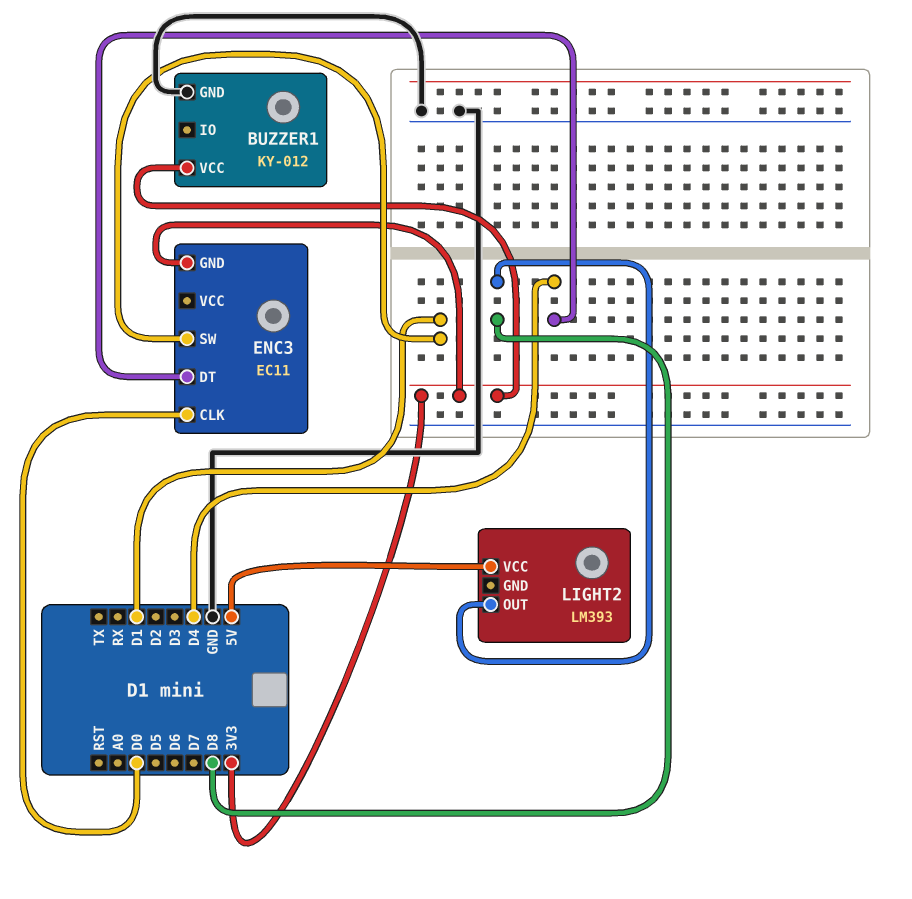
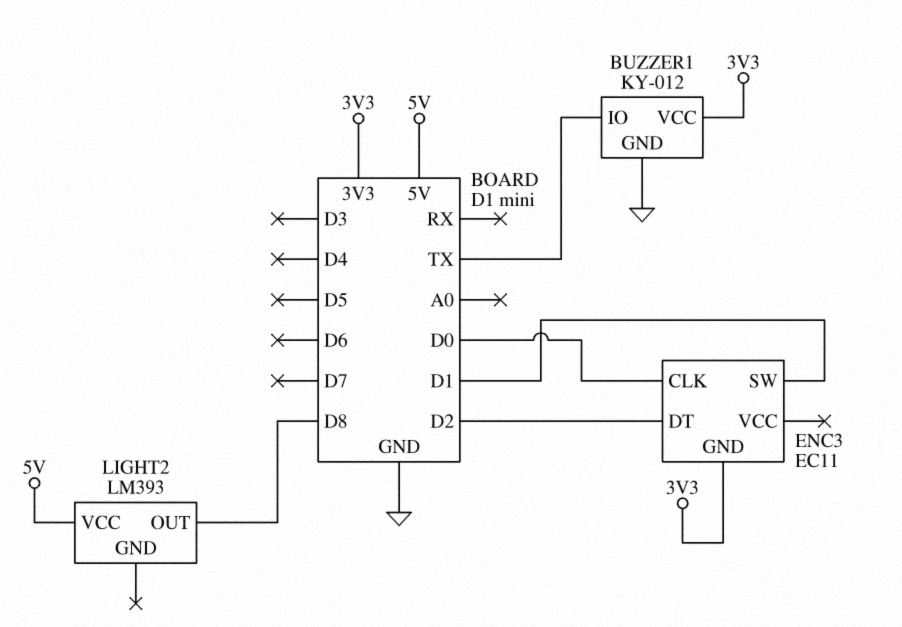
BUZZER1 pin IO: none -> TX
ENC3 pin DT: D4 -> D2

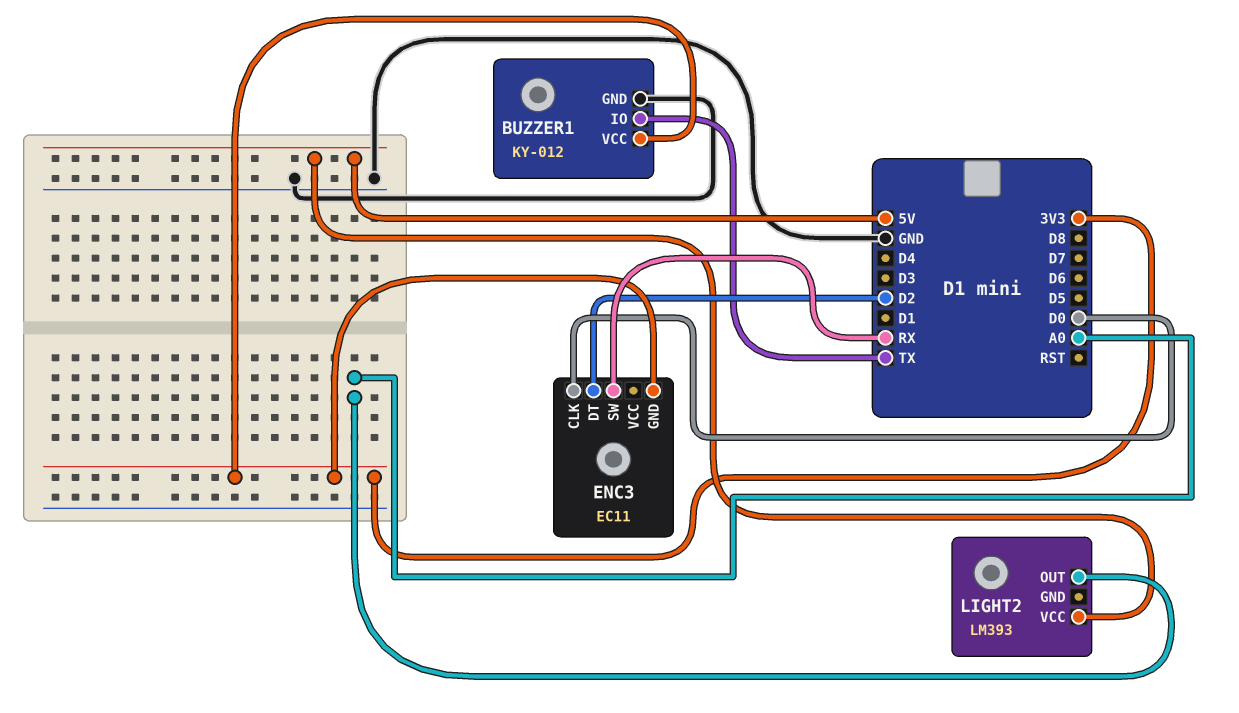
ENC3 pin SW: D1 -> RX
LIGHT2 pin OUT: D8 -> A0

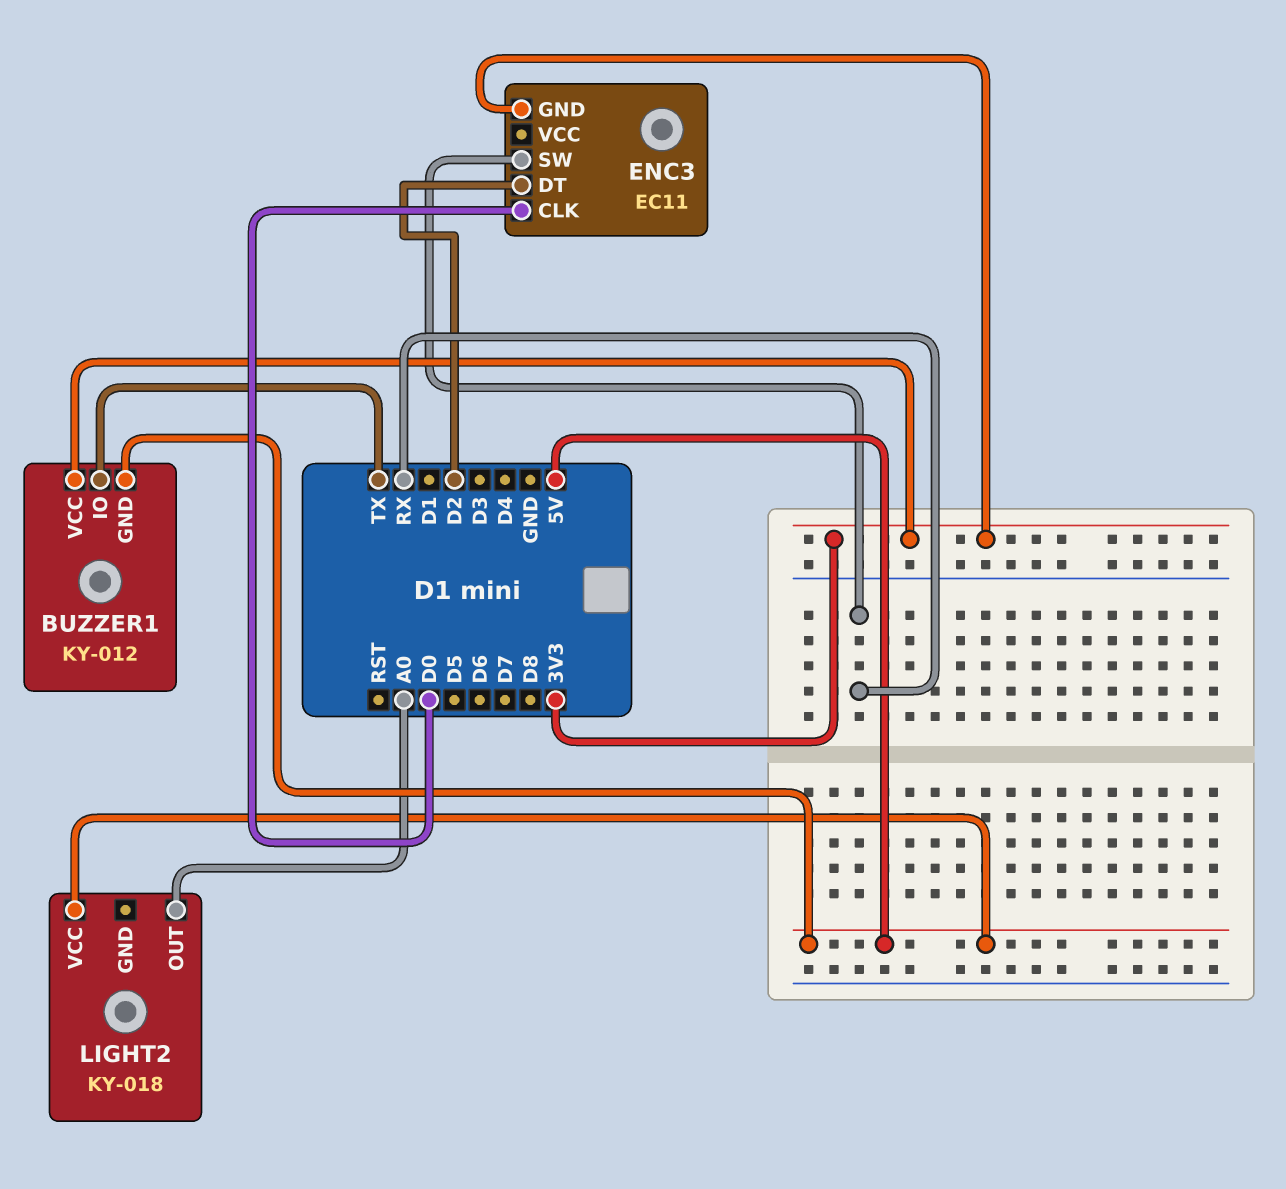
BUZZER1 pin GND: GND -> 5V
LIGHT2: LM393 -> KY-018

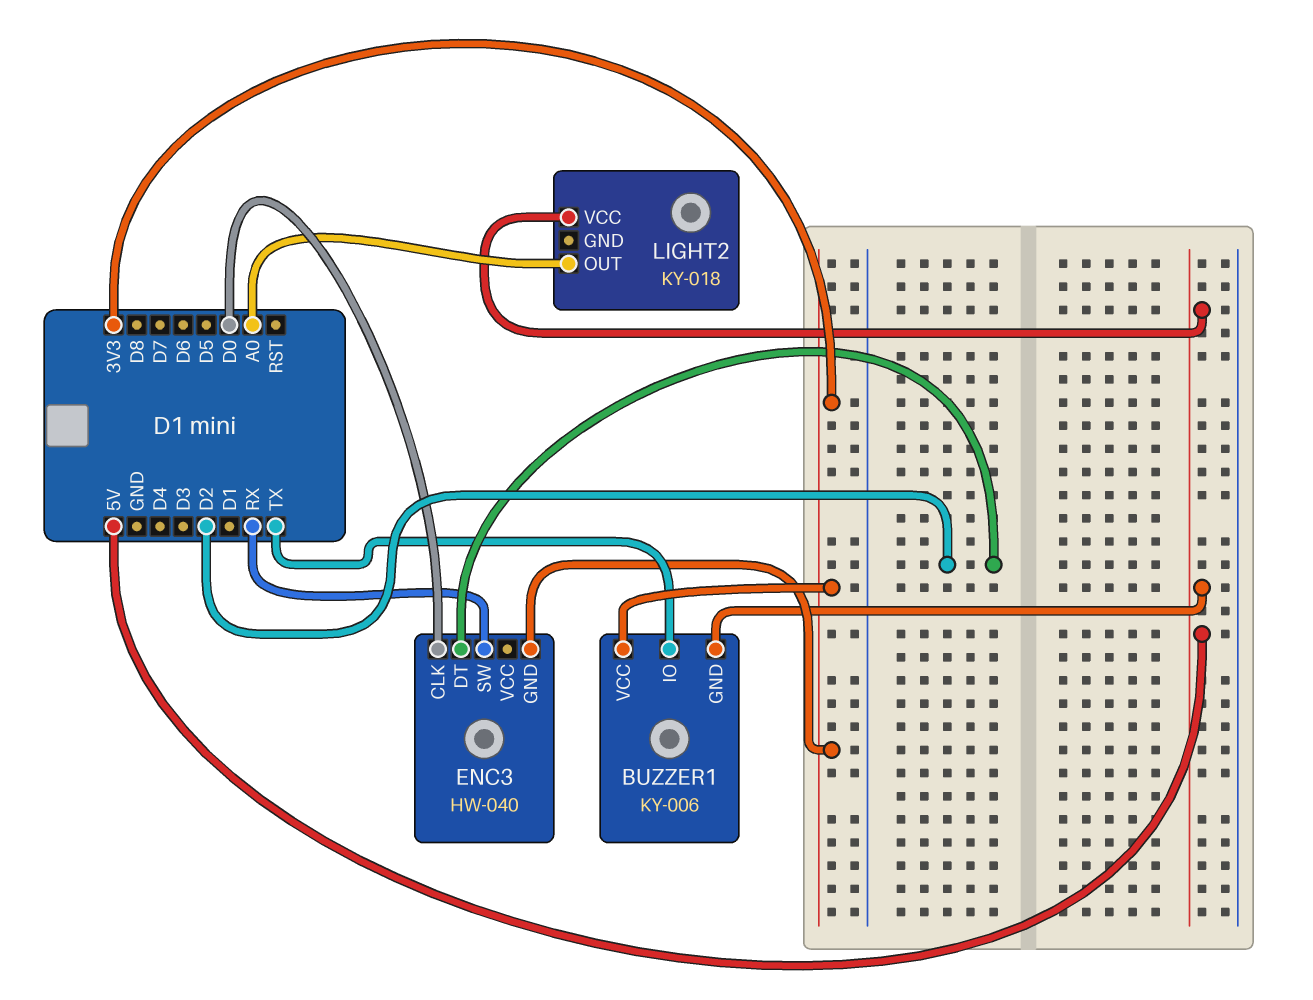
BUZZER1: KY-012 -> KY-006
ENC3: EC11 -> HW-040

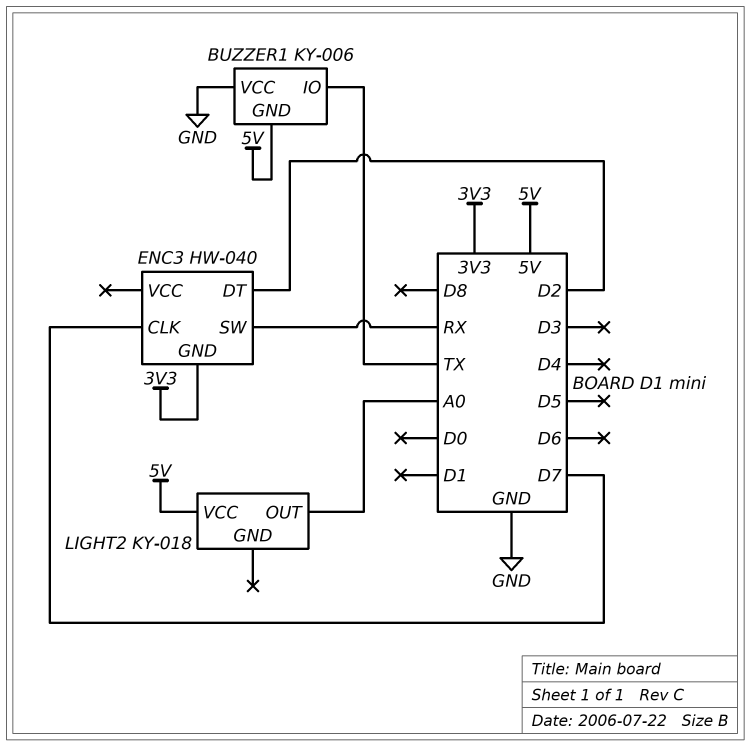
BUZZER1 pin VCC: 3V3 -> GND
ENC3 pin CLK: D0 -> D7

